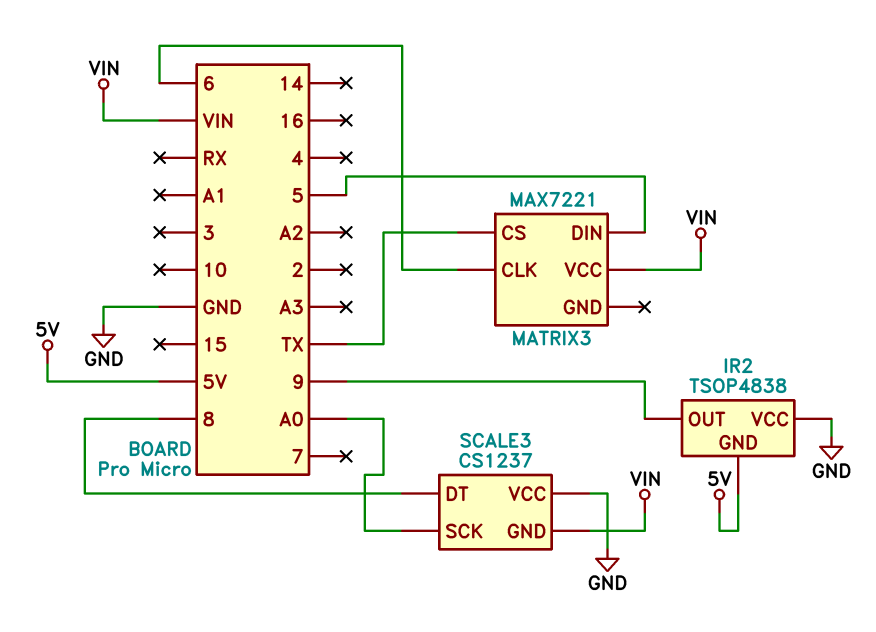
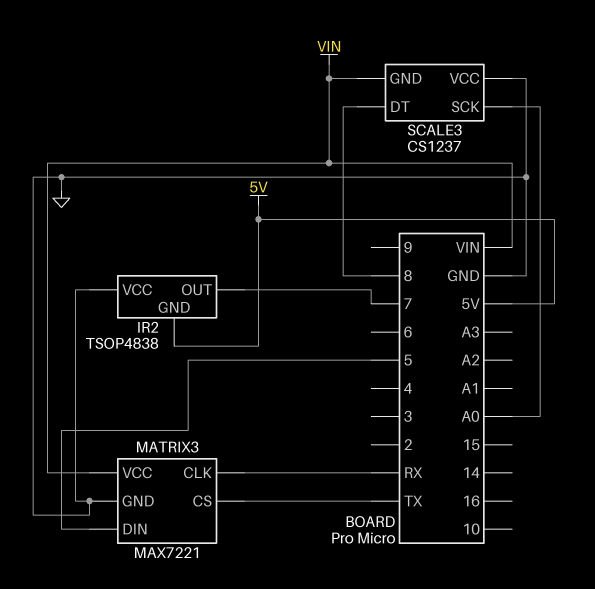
IR2 pin OUT: 9 -> 7
MATRIX3 pin CLK: 6 -> RX
MATRIX3 pin GND: none -> GND

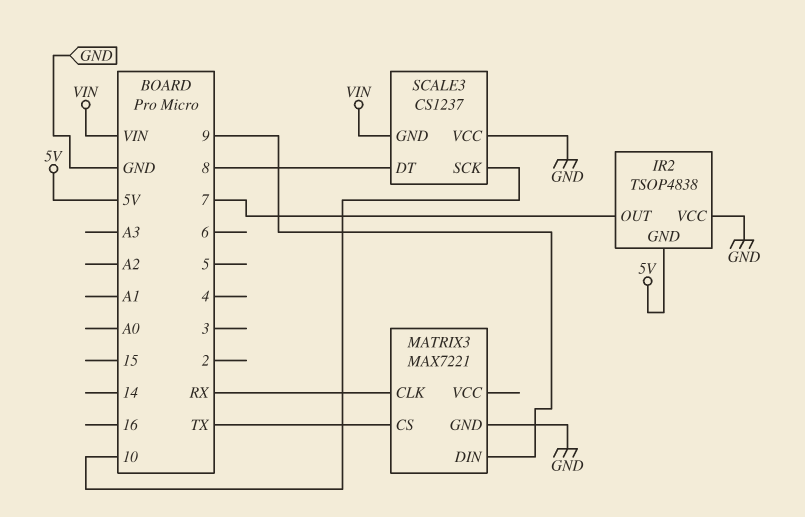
MATRIX3 pin DIN: 5 -> 9
MATRIX3 pin VCC: VIN -> none
SCALE3 pin SCK: A0 -> 10

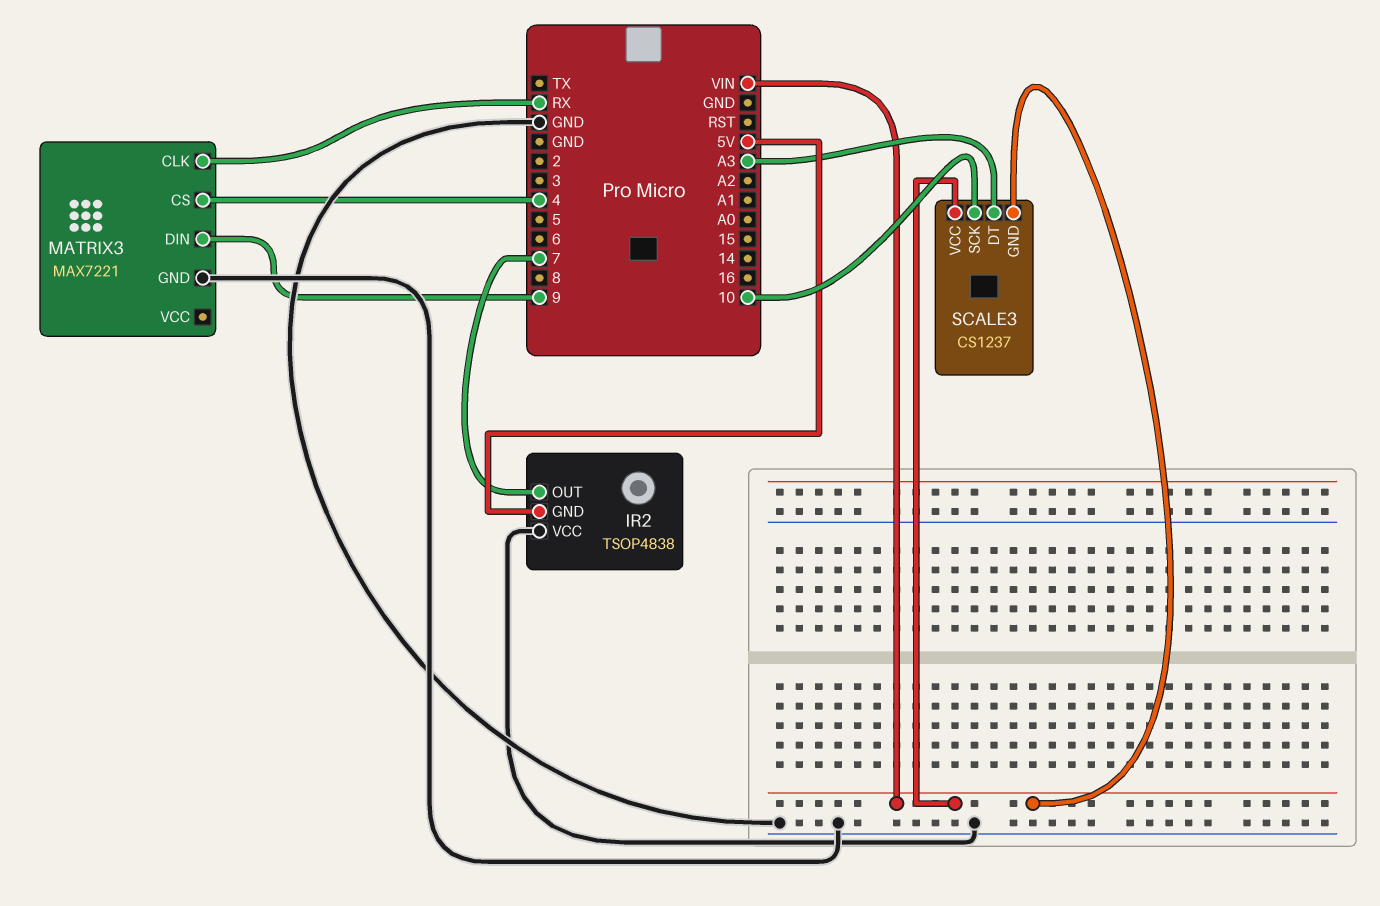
MATRIX3 pin CS: TX -> 4
SCALE3 pin DT: 8 -> A3
SCALE3 pin VCC: GND -> VIN

